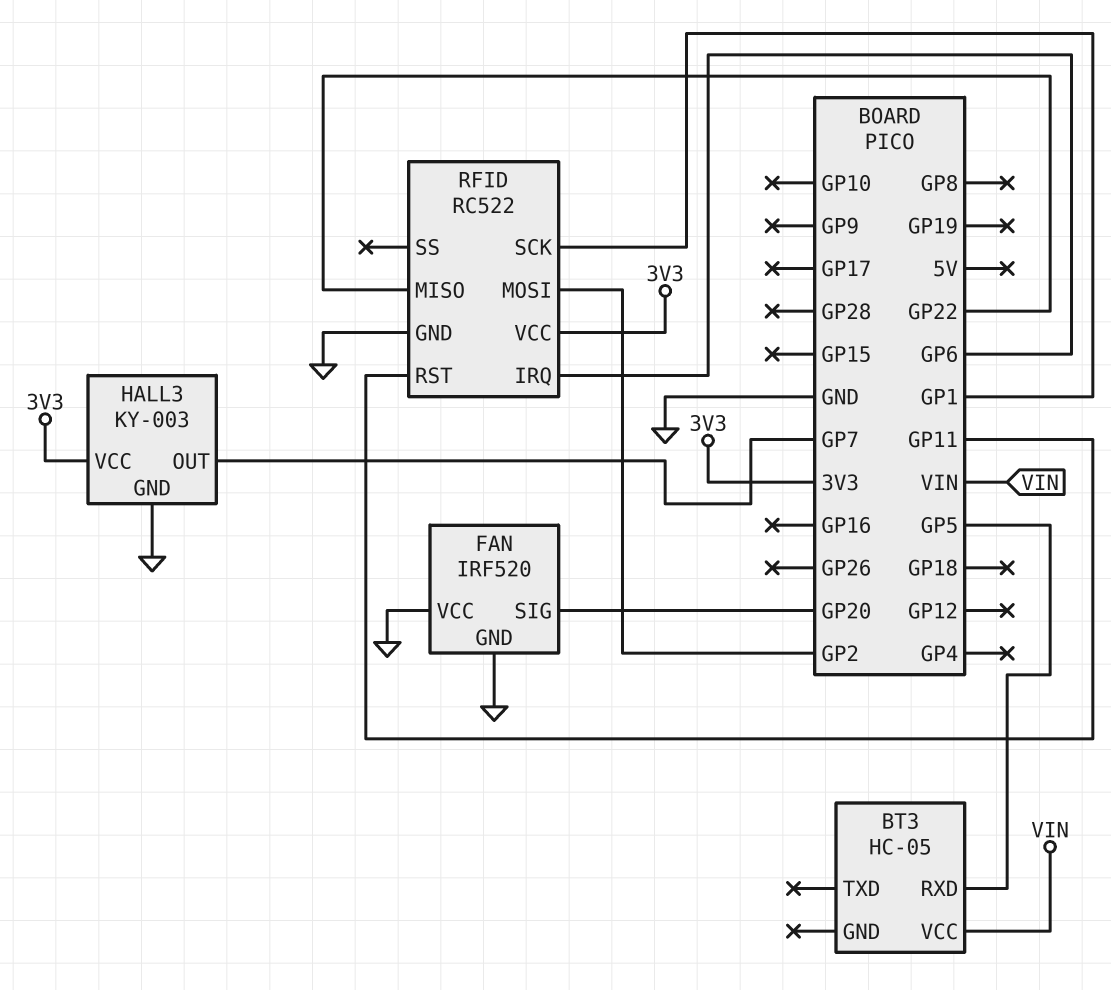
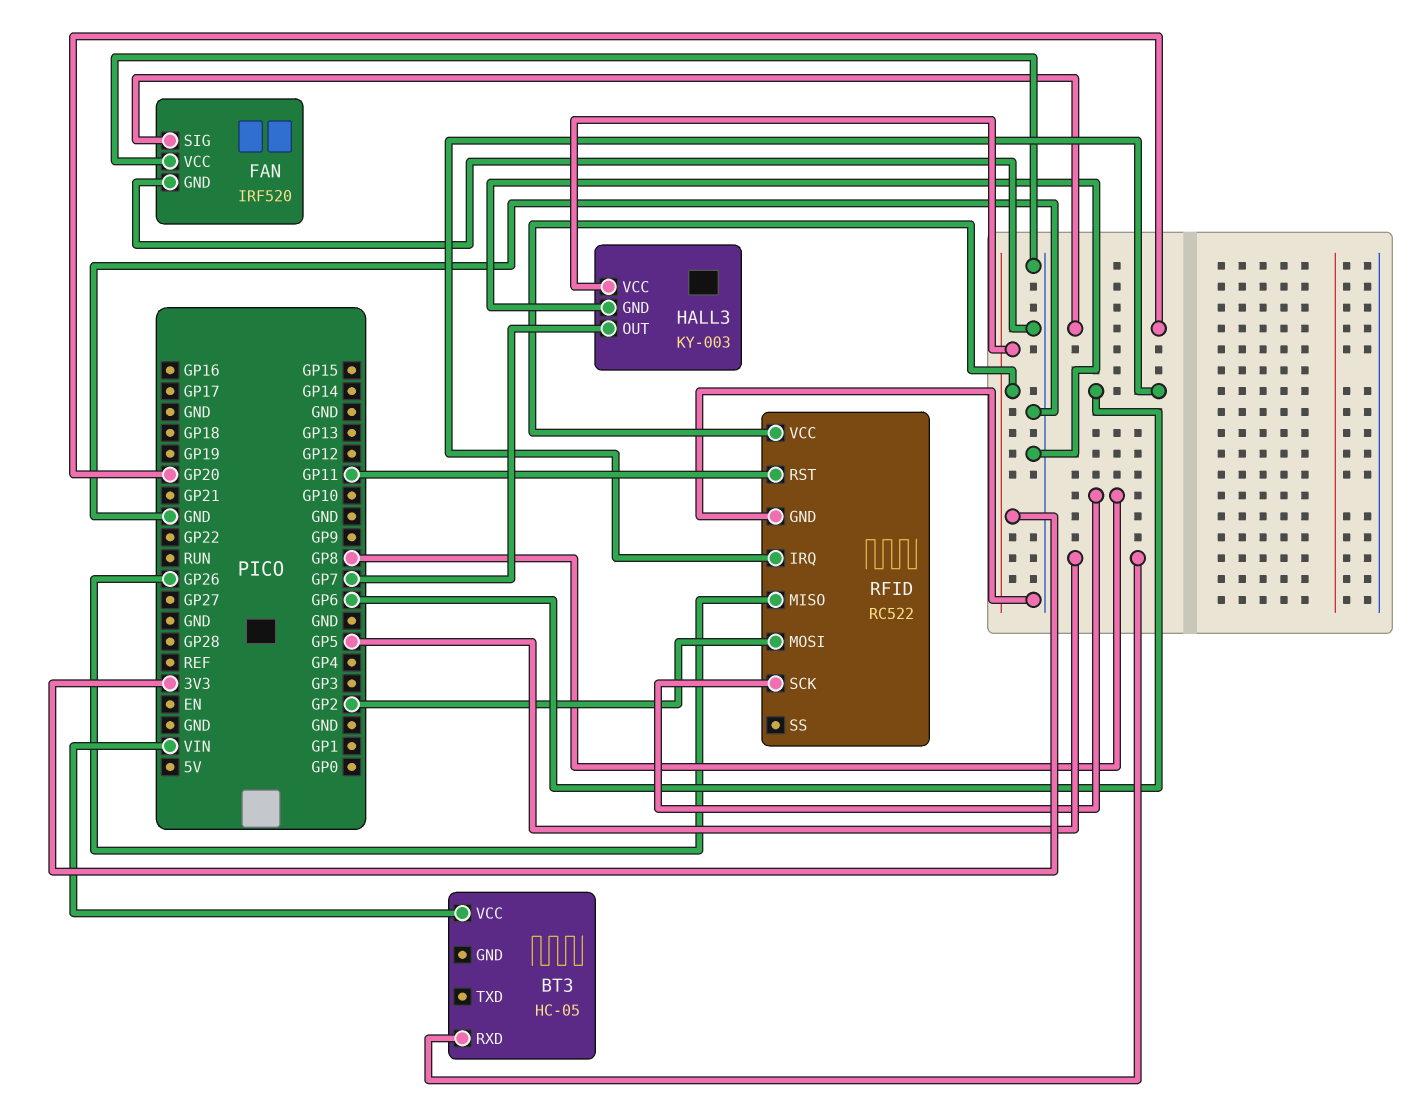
RFID pin MISO: GP22 -> GP26
RFID pin SCK: GP1 -> GP8

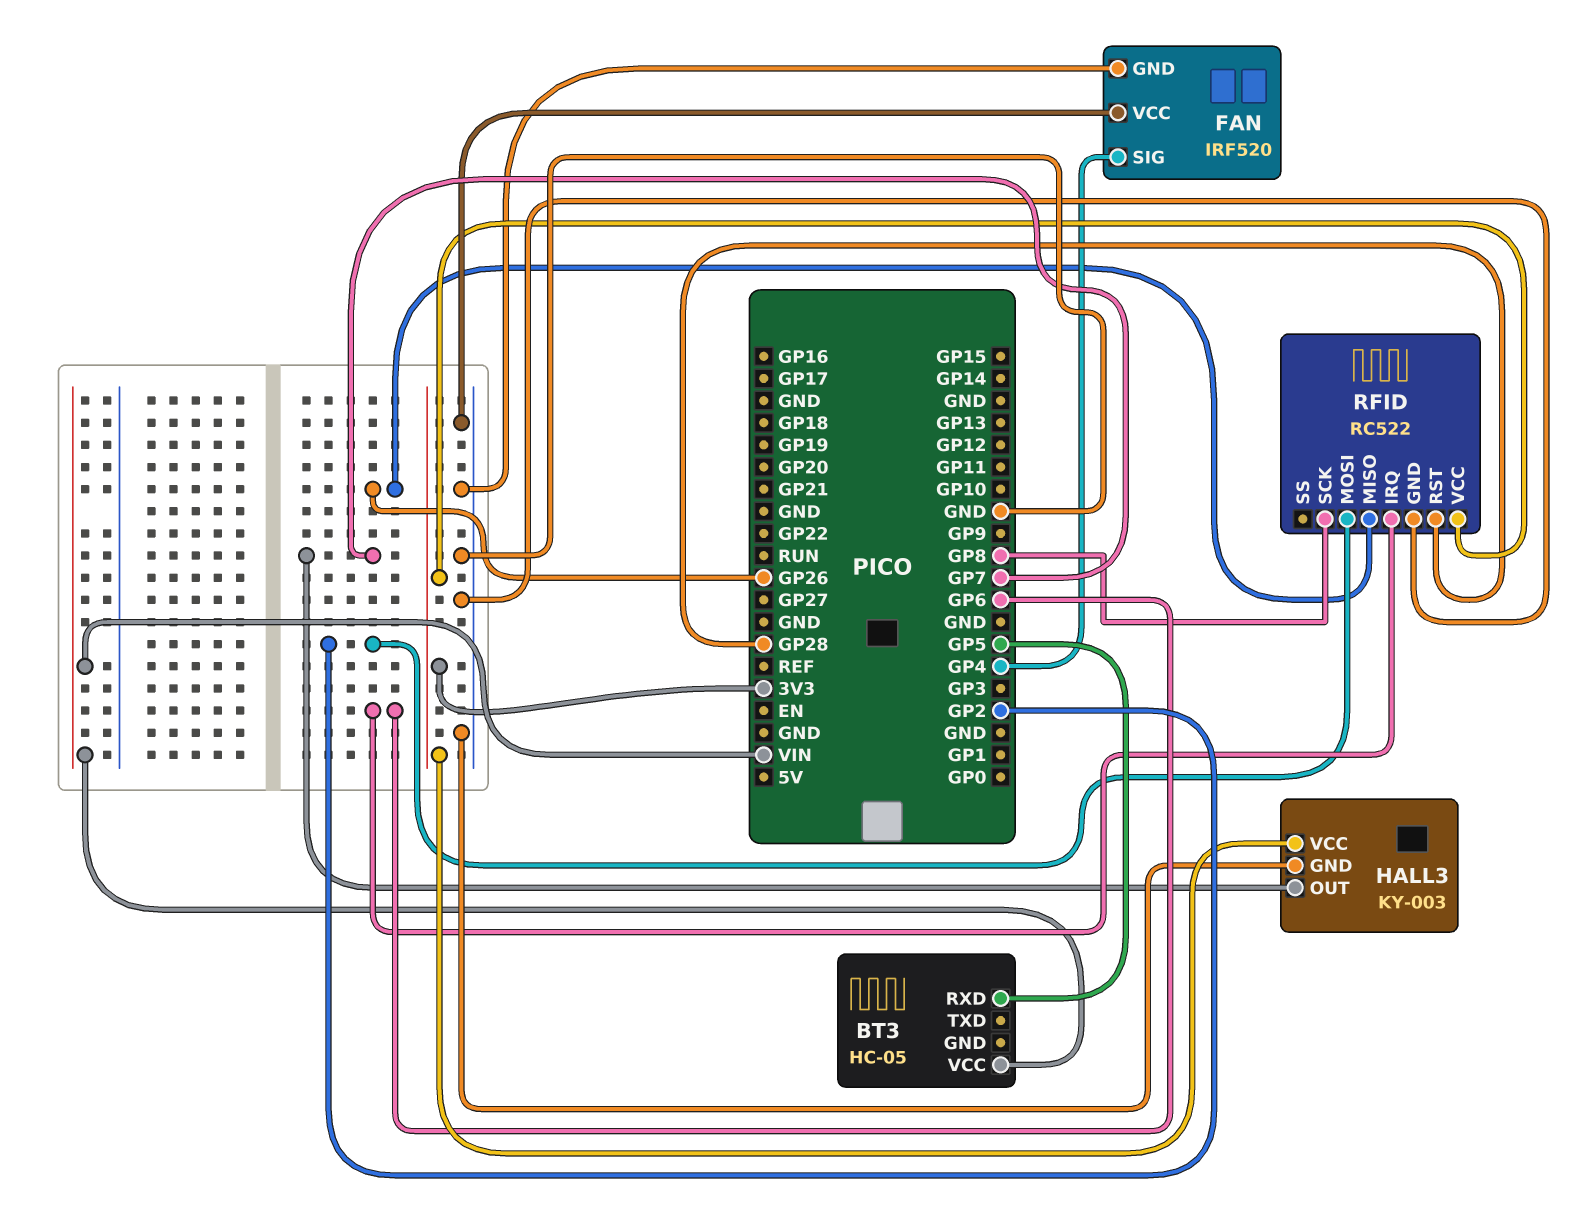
FAN pin SIG: GP20 -> GP4
RFID pin RST: GP11 -> GP28

